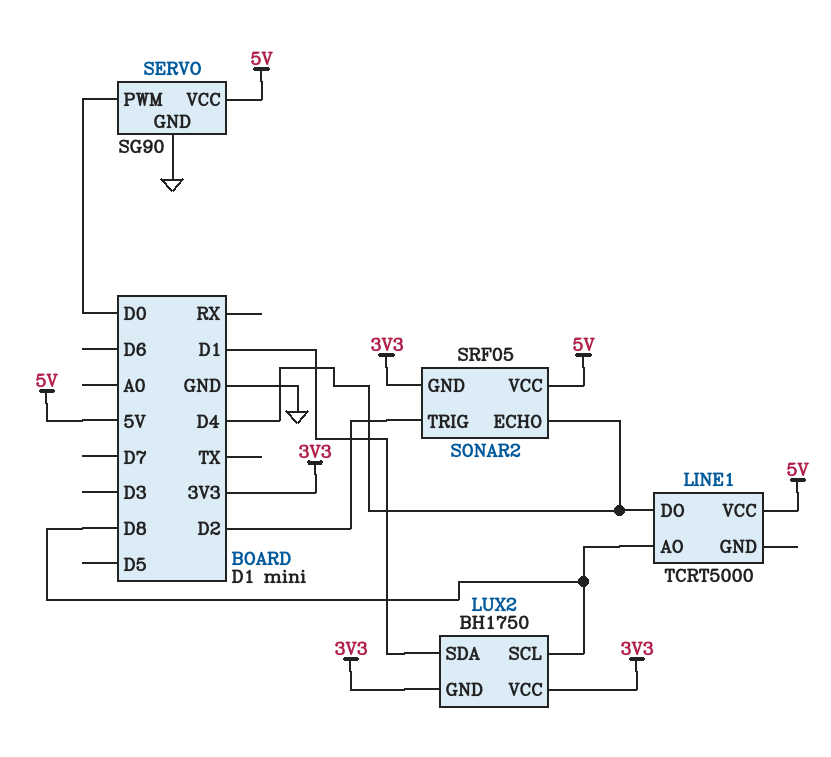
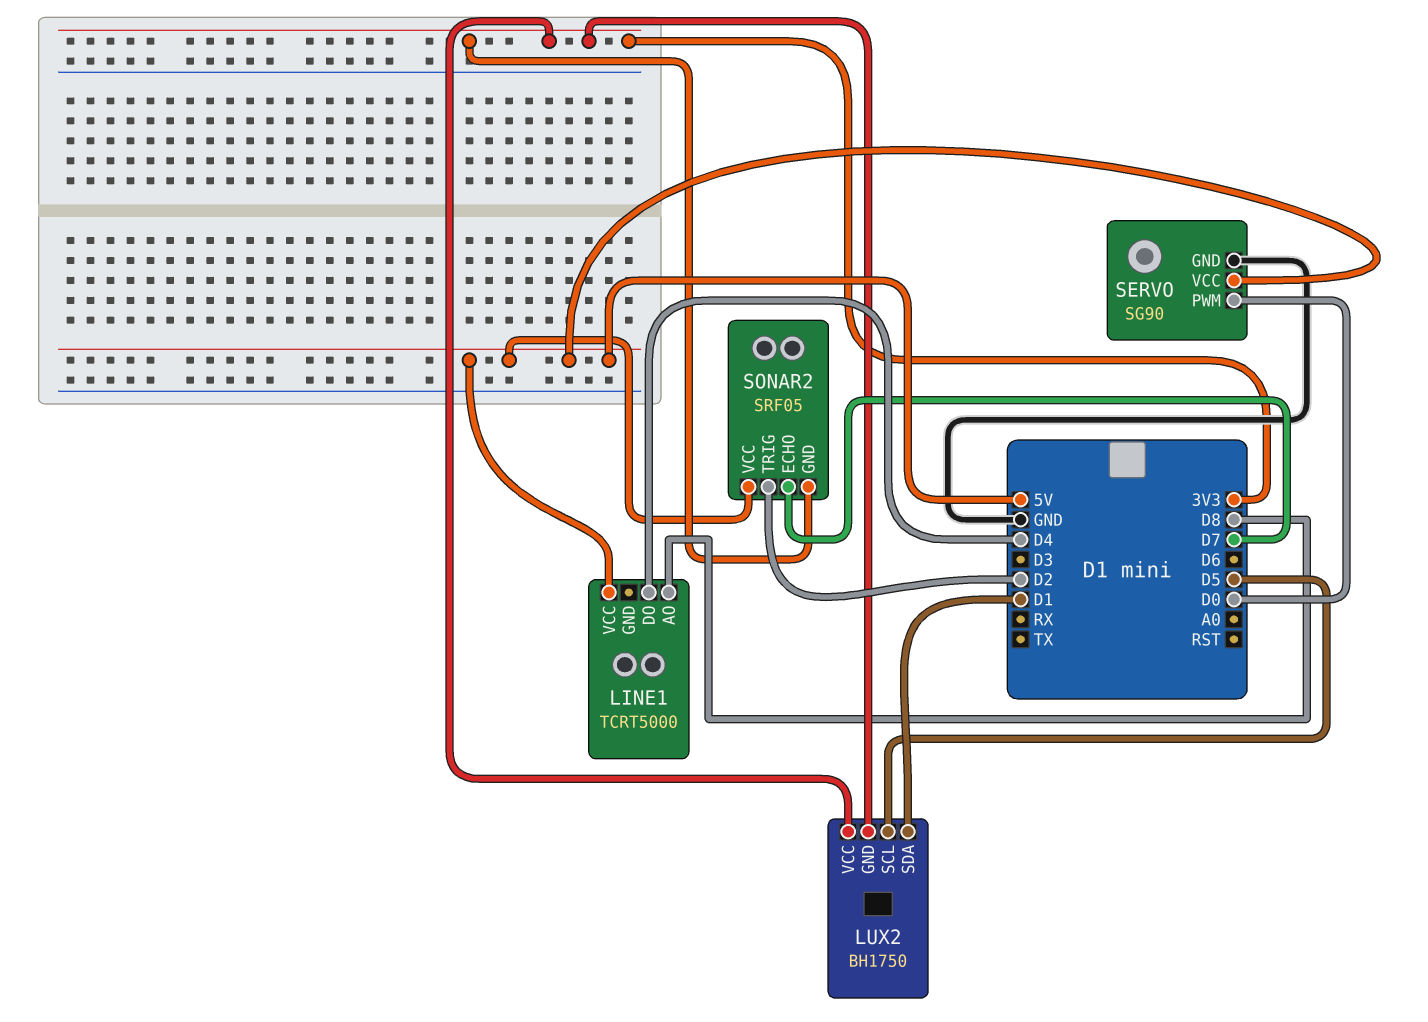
LUX2 pin SCL: D8 -> D5
SONAR2 pin ECHO: D4 -> D7

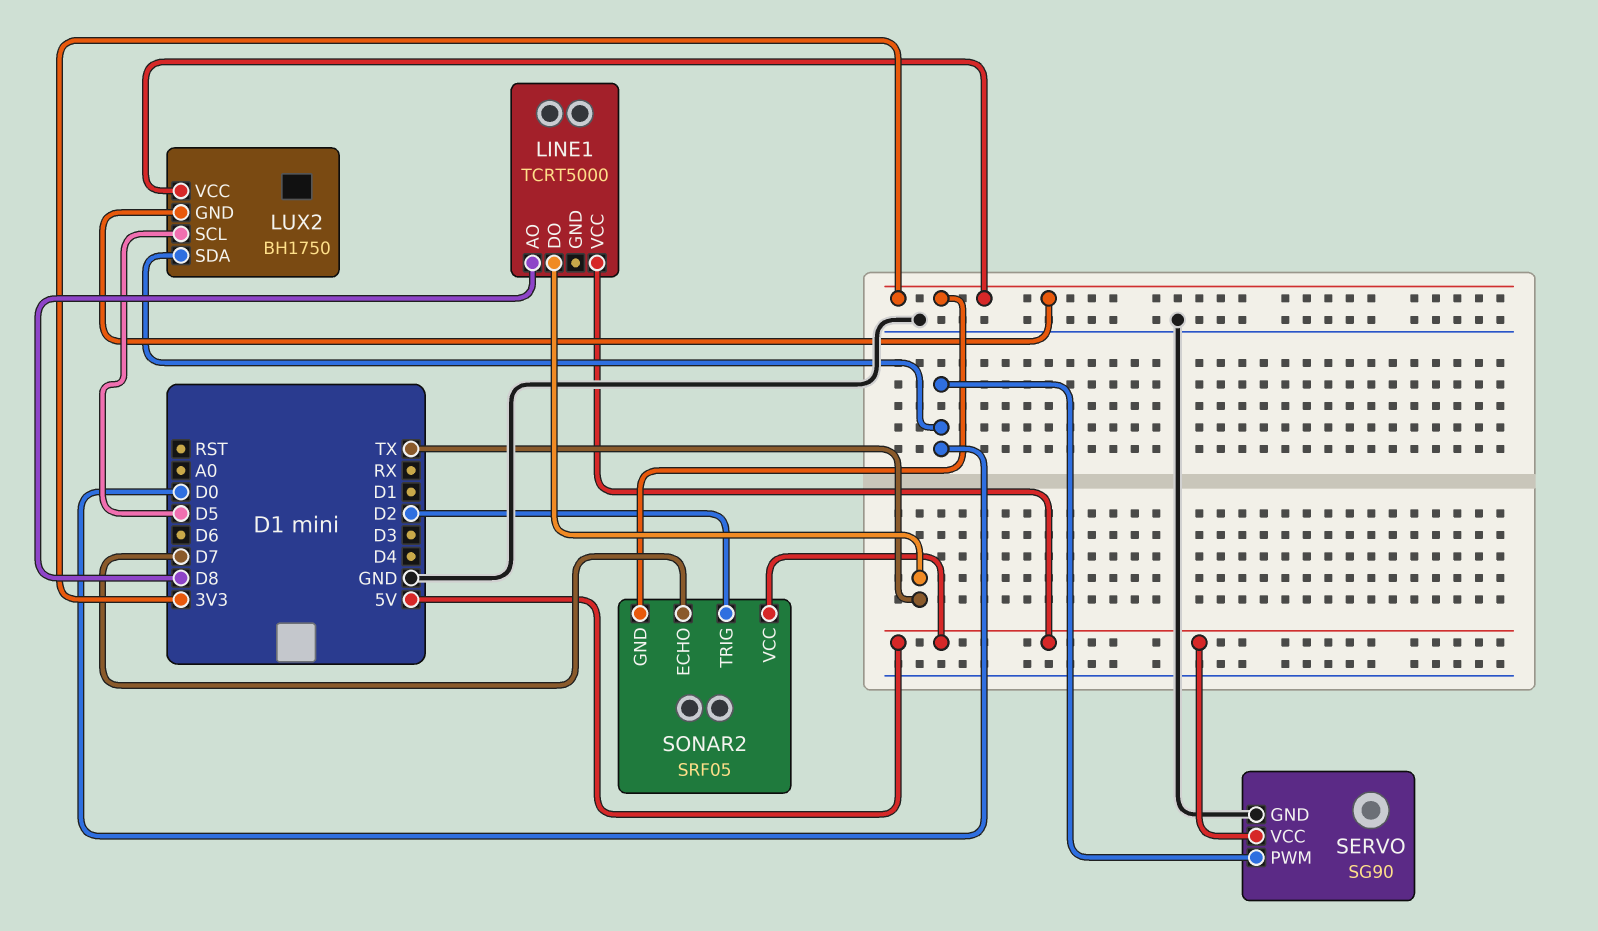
LINE1 pin DO: D4 -> TX
LUX2 pin SDA: D1 -> D0

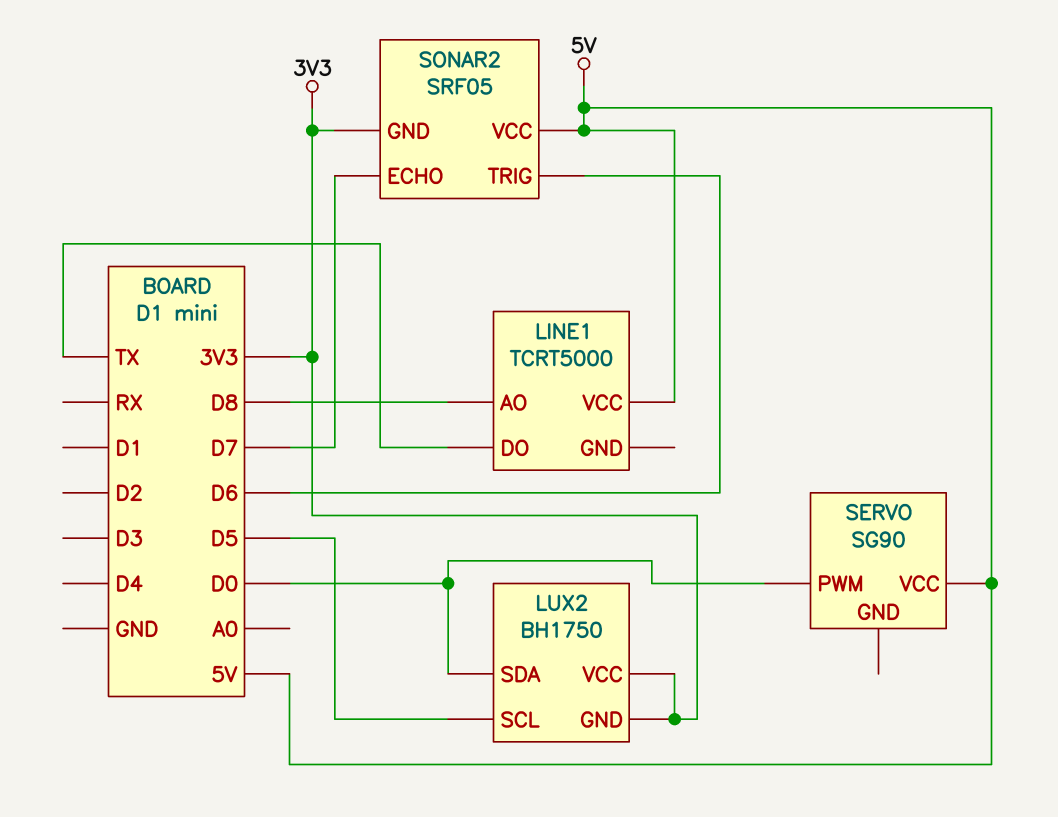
SERVO pin GND: GND -> none
SONAR2 pin TRIG: D2 -> D6

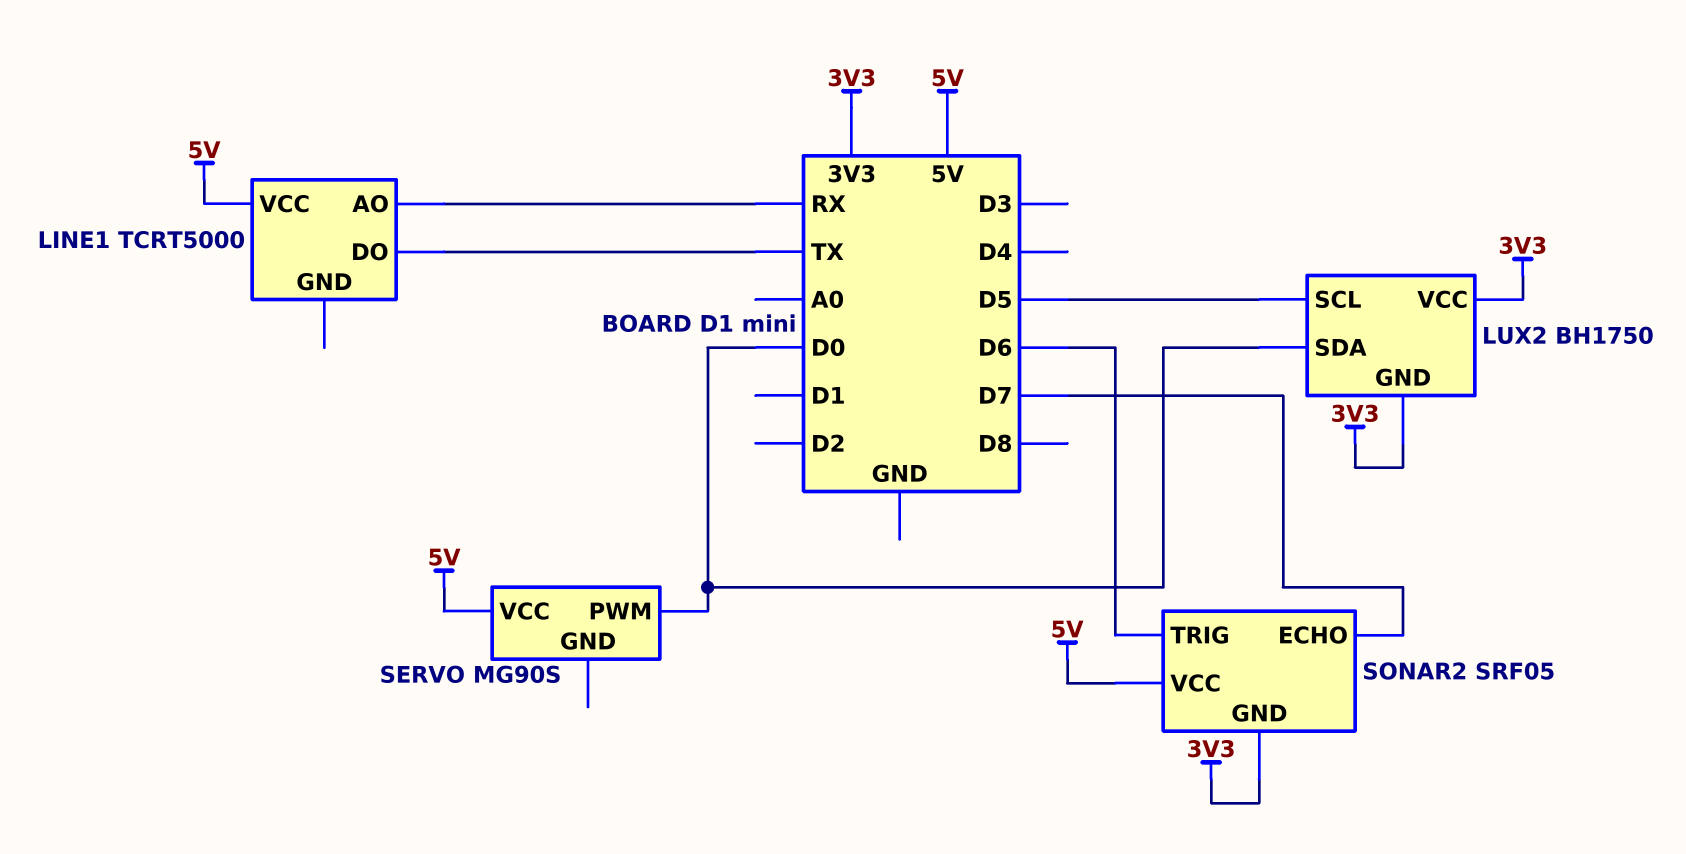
LINE1 pin AO: D8 -> RX
SERVO: SG90 -> MG90S

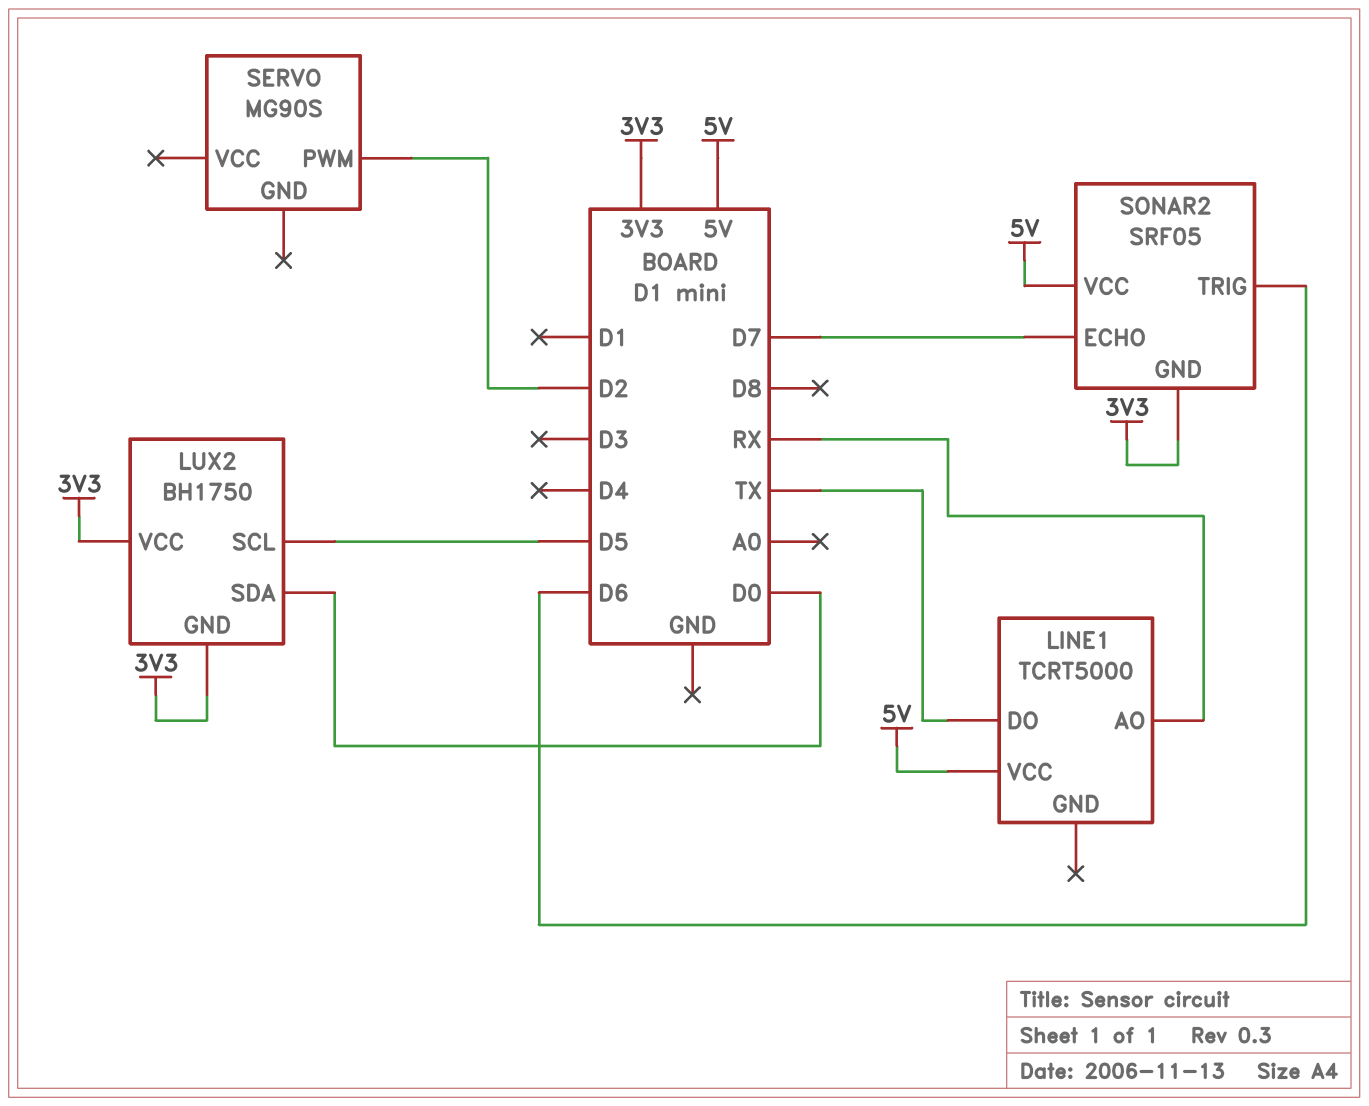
SERVO pin PWM: D0 -> D2
SERVO pin VCC: 5V -> none

